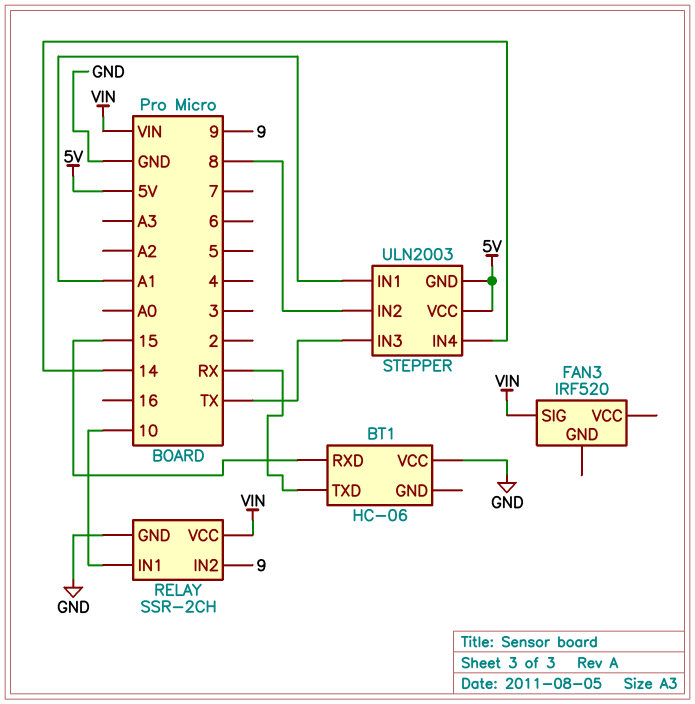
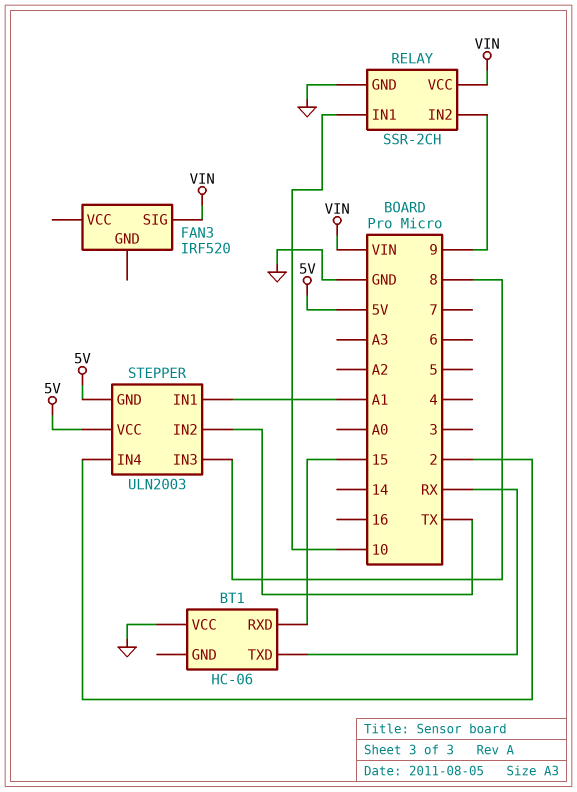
STEPPER pin IN2: 8 -> TX
STEPPER pin IN3: TX -> 8
STEPPER pin IN4: 14 -> 2

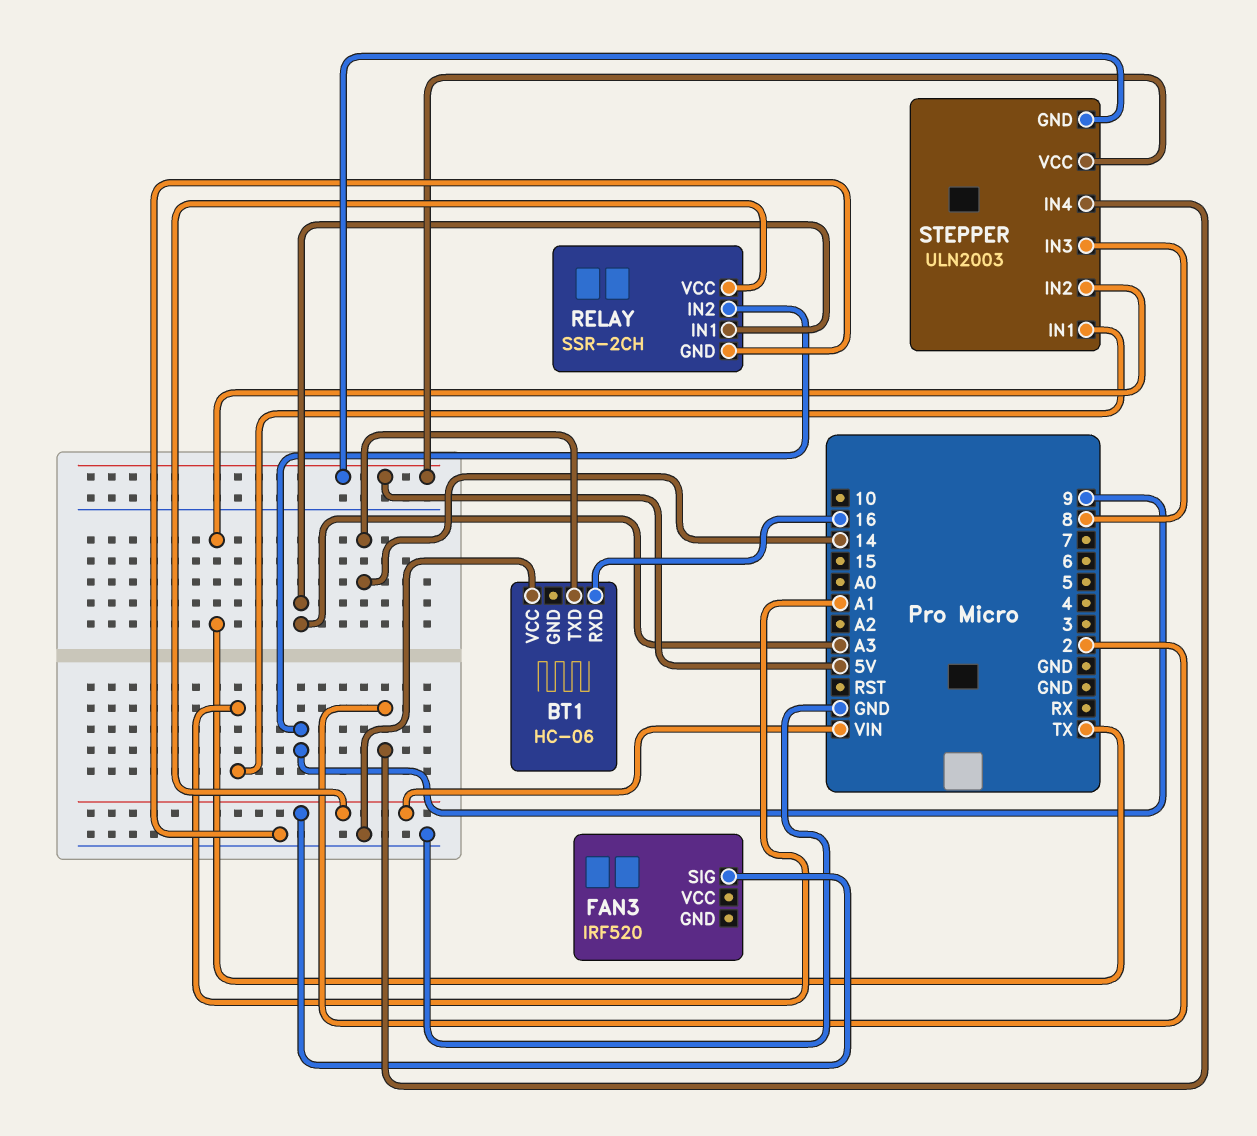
BT1 pin RXD: 15 -> 16
BT1 pin TXD: RX -> 14
RELAY pin IN1: 10 -> A3

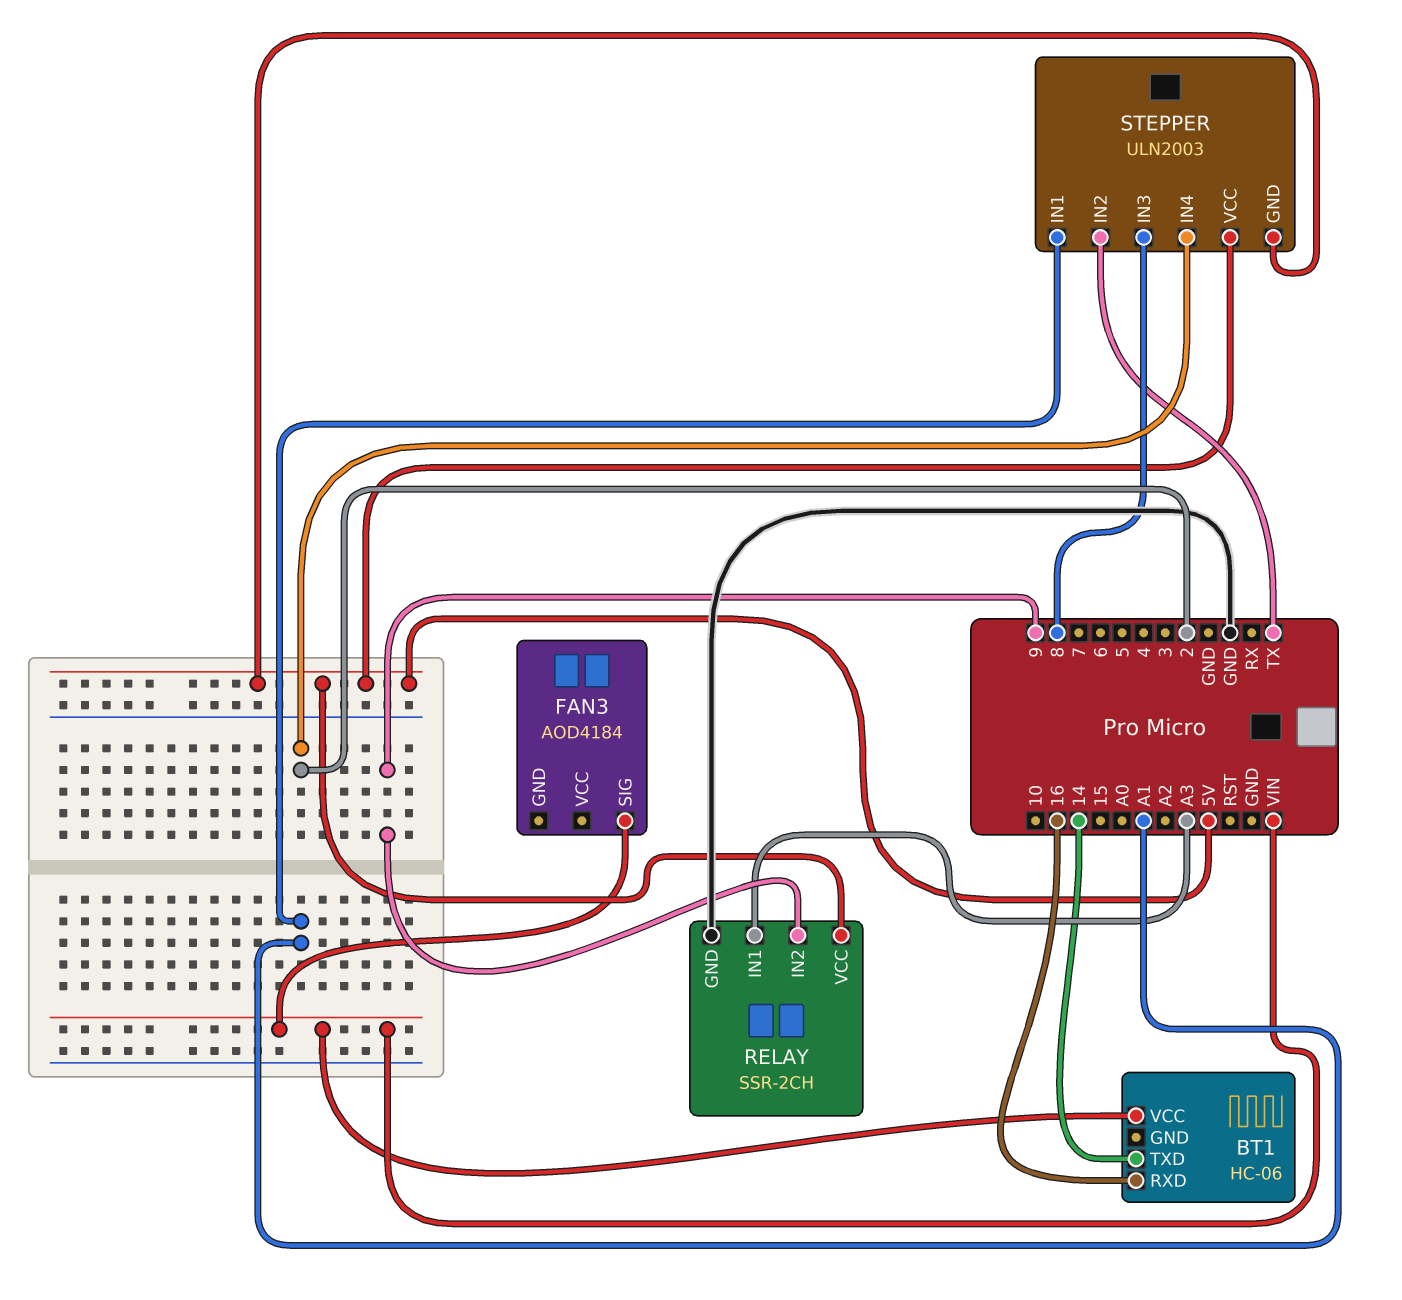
BT1 pin VCC: GND -> VIN
FAN3: IRF520 -> AOD4184
RELAY pin VCC: VIN -> 5V

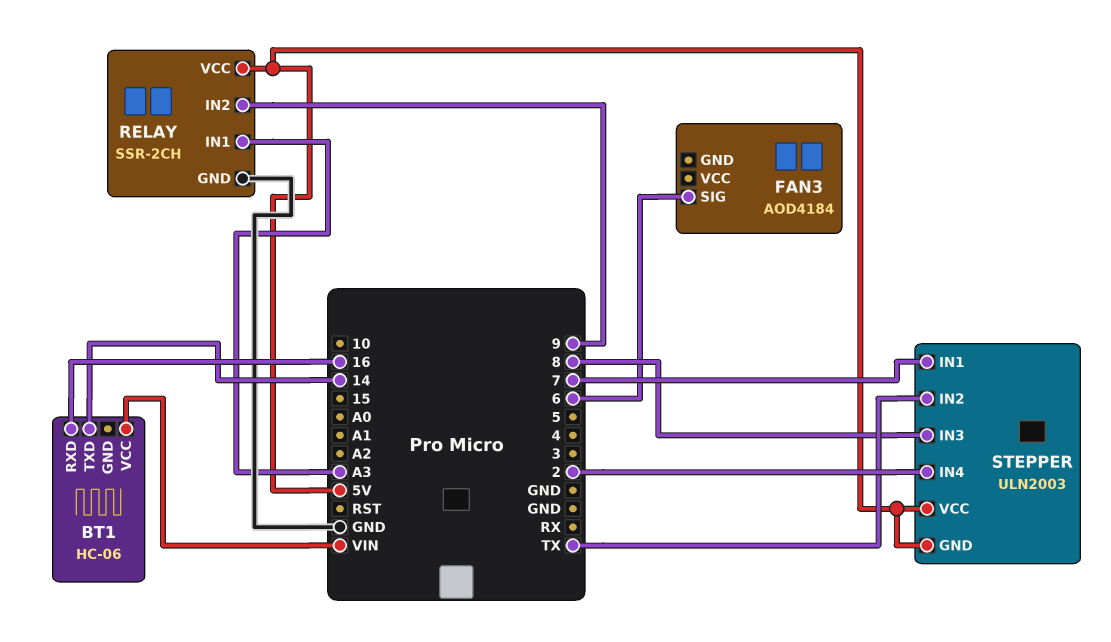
FAN3 pin SIG: VIN -> 6
STEPPER pin IN1: A1 -> 7

